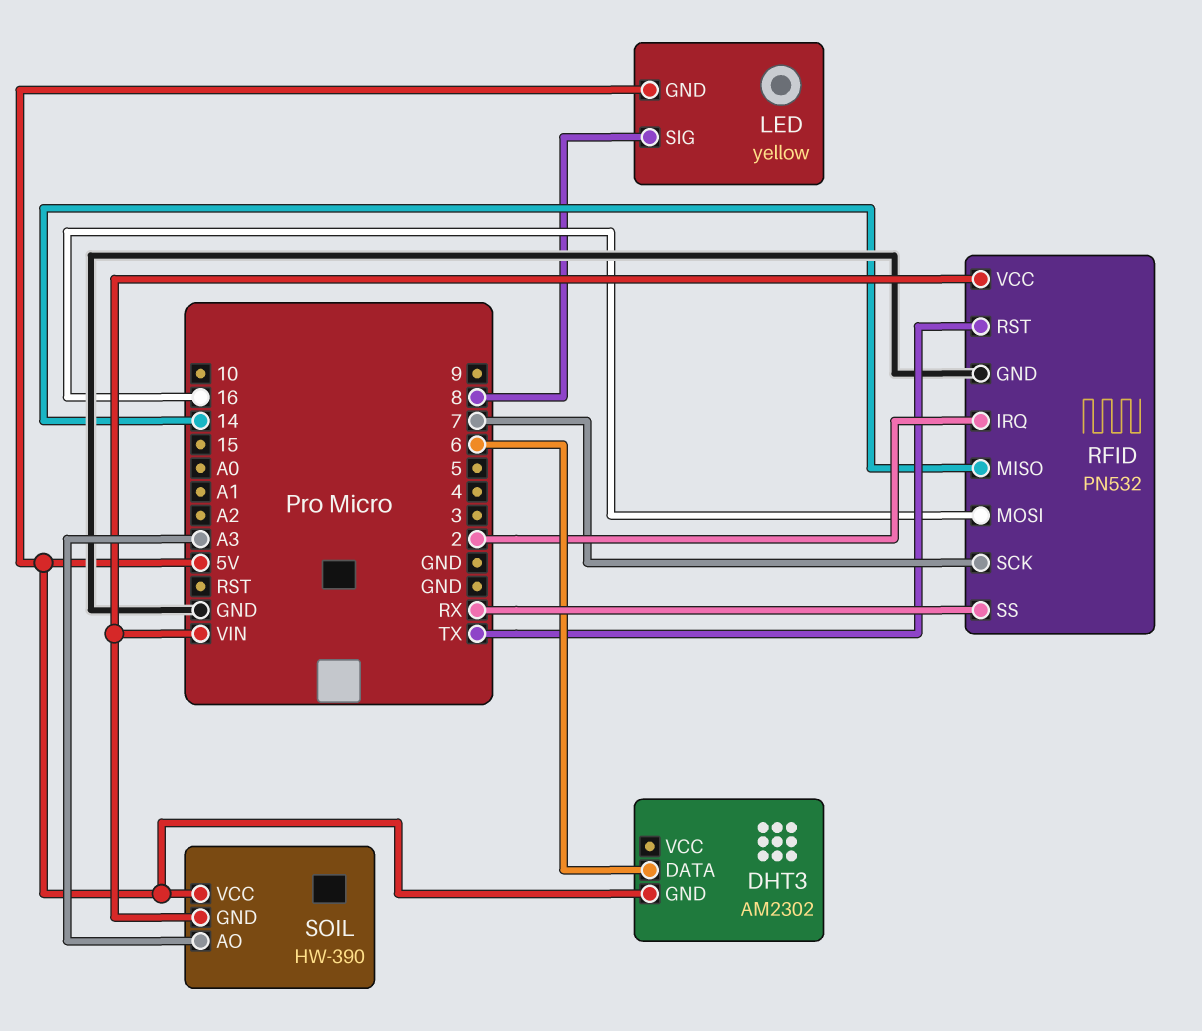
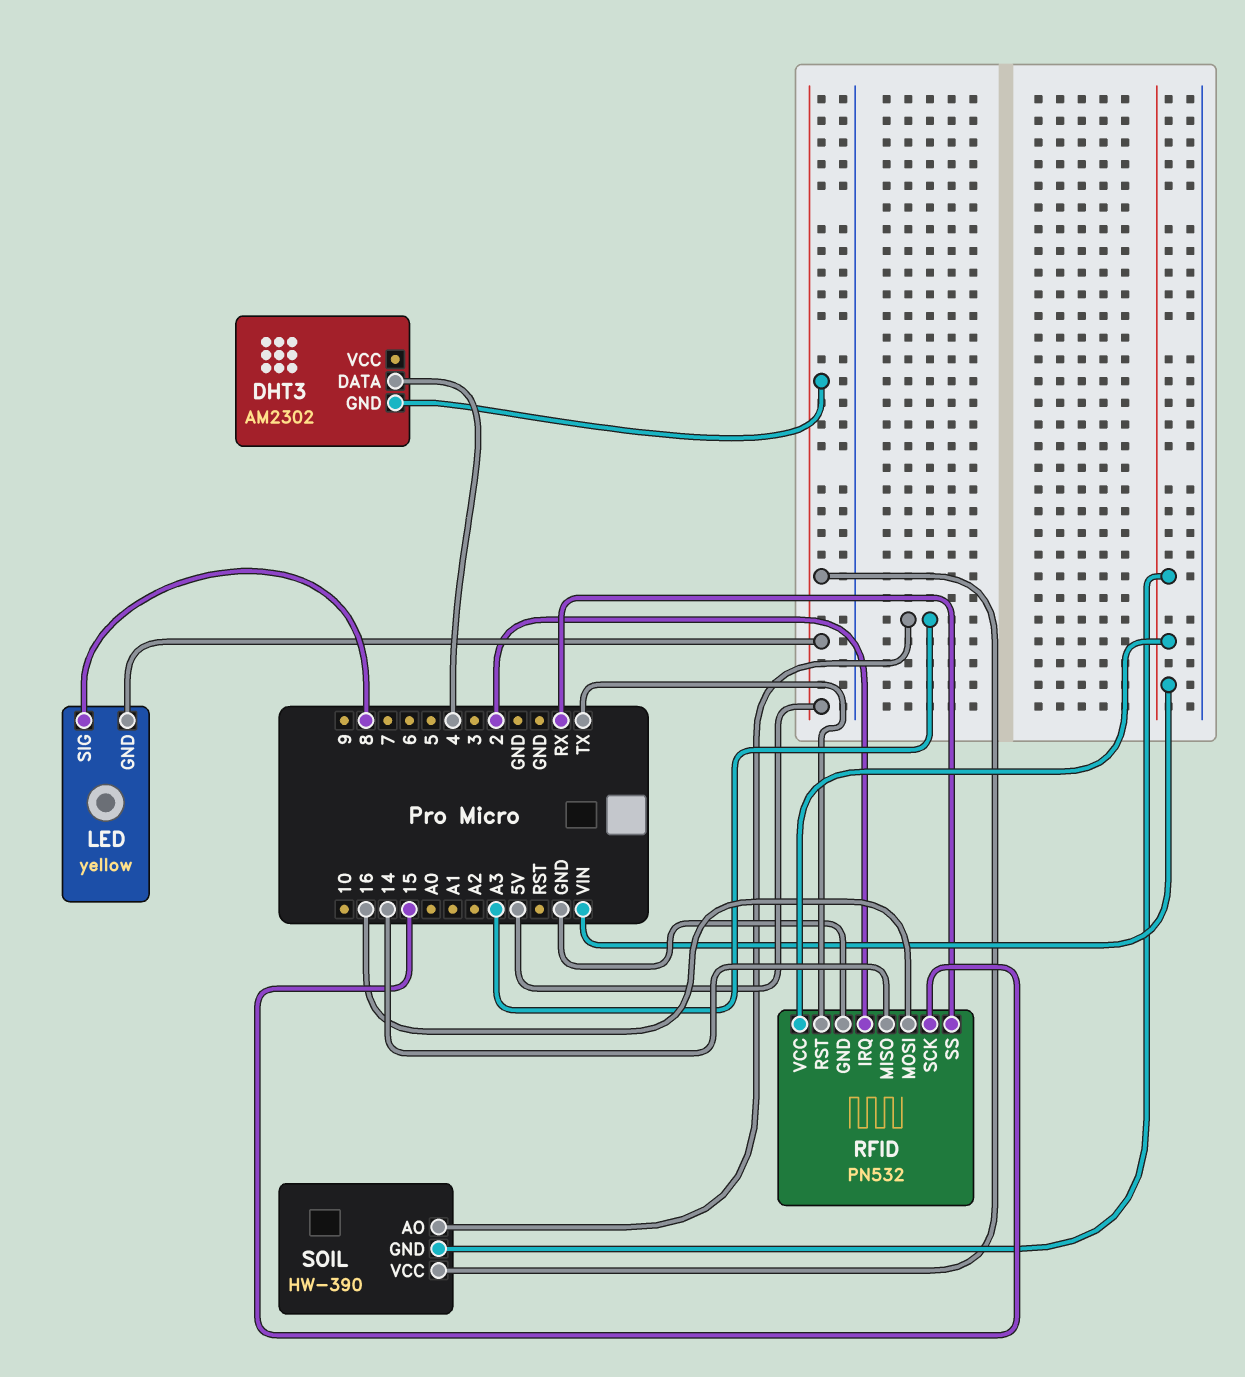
DHT3 pin DATA: 6 -> 4
RFID pin SCK: 7 -> 15

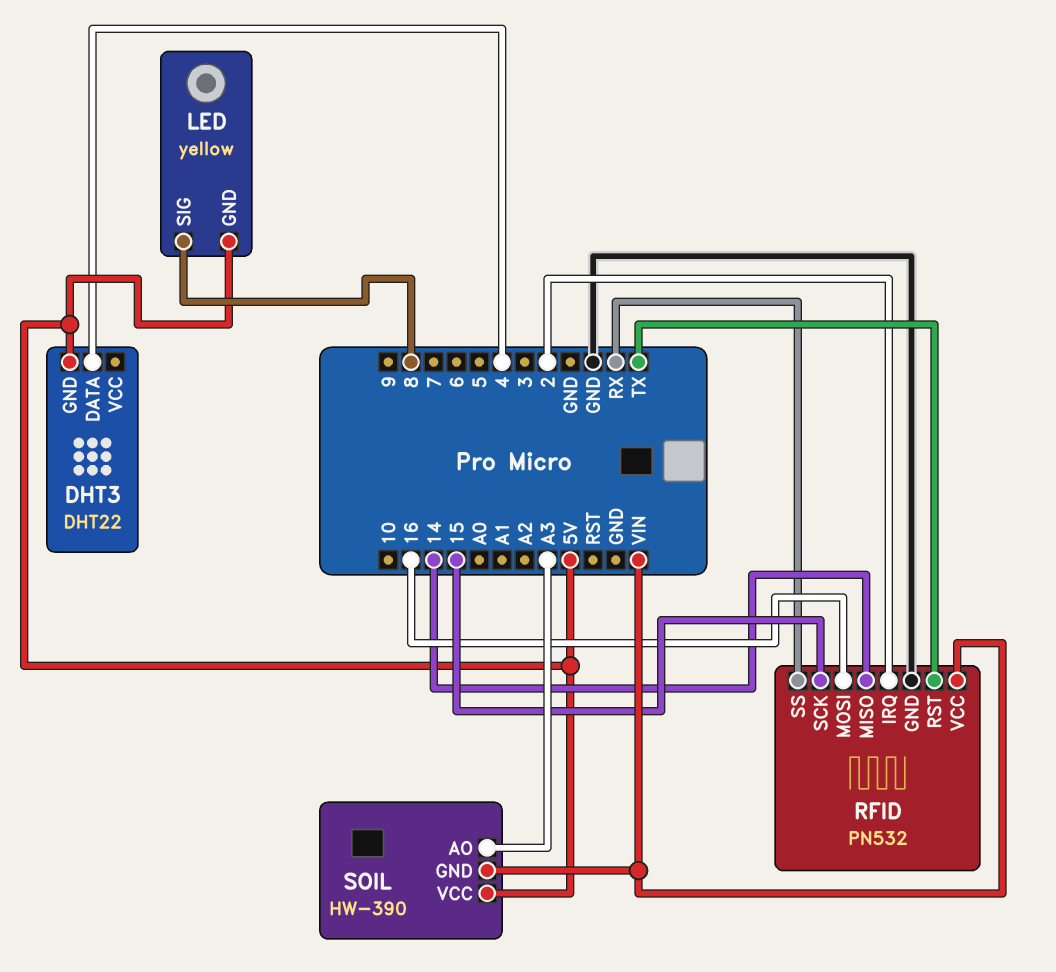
DHT3: AM2302 -> DHT22

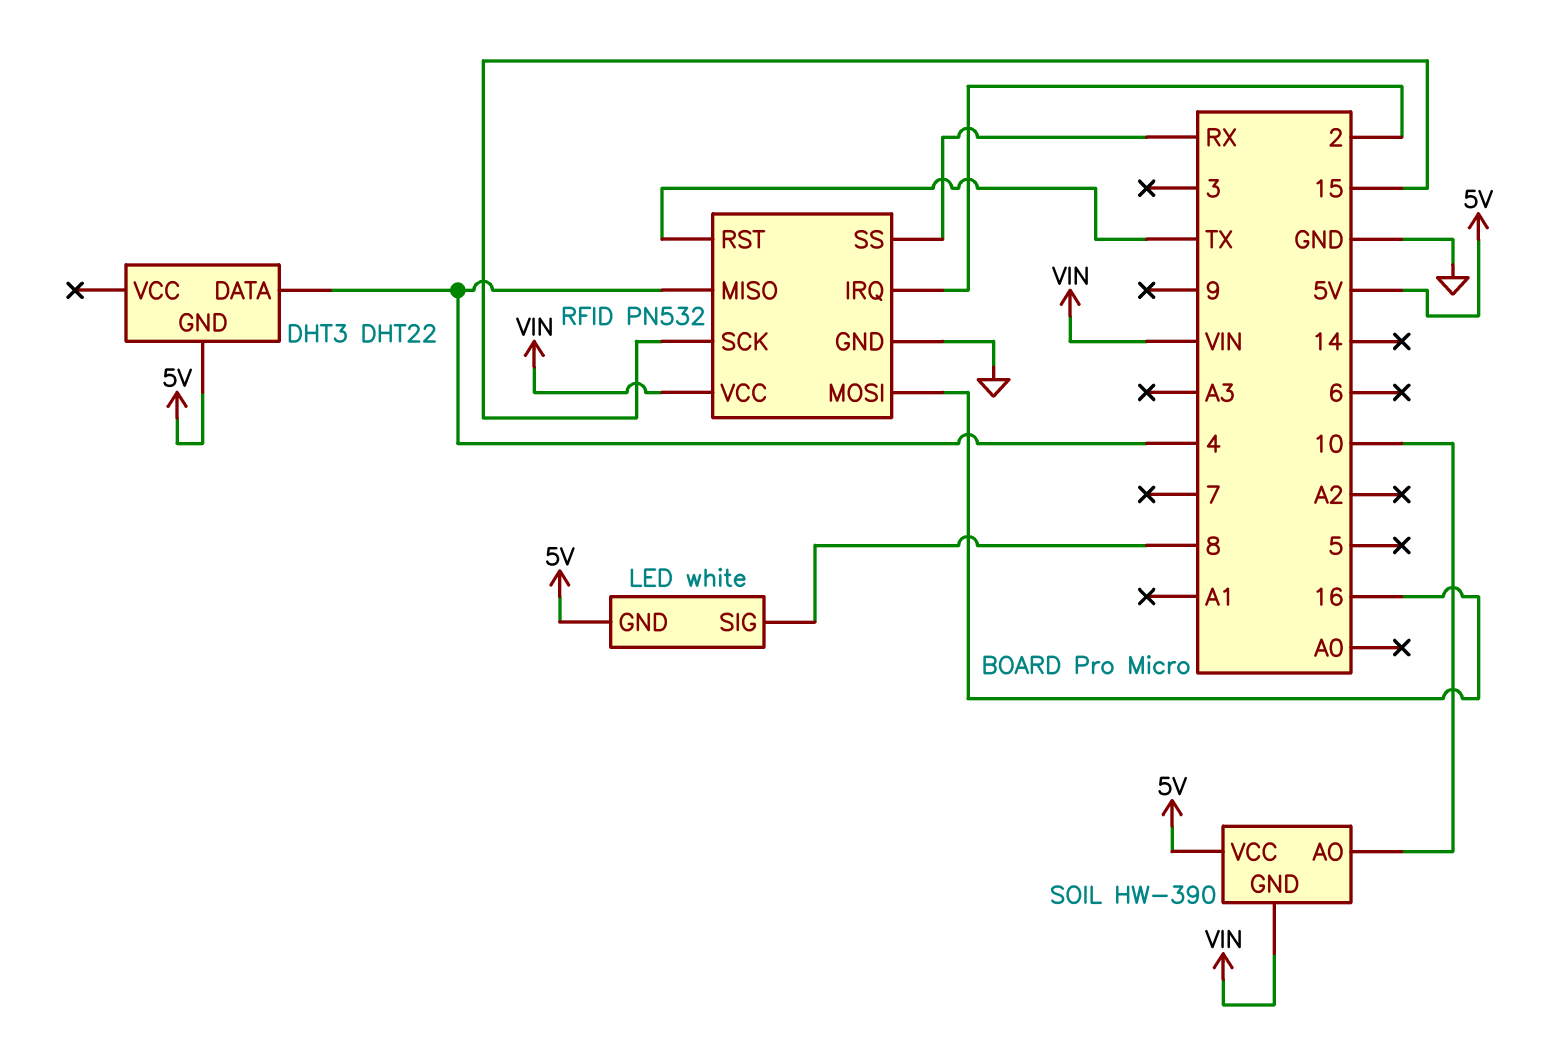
LED: yellow -> white
RFID pin MISO: 14 -> 4
SOIL pin AO: A3 -> 10

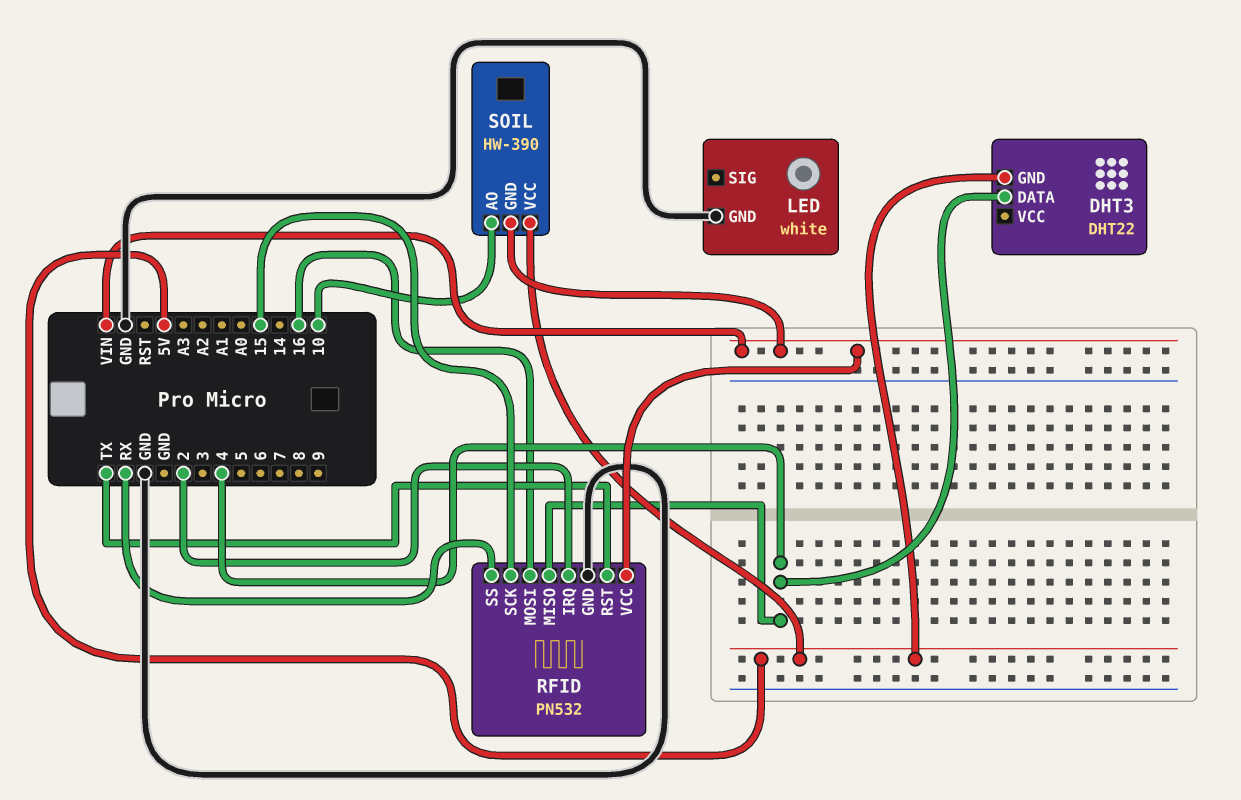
LED pin GND: 5V -> GND
LED pin SIG: 8 -> none

